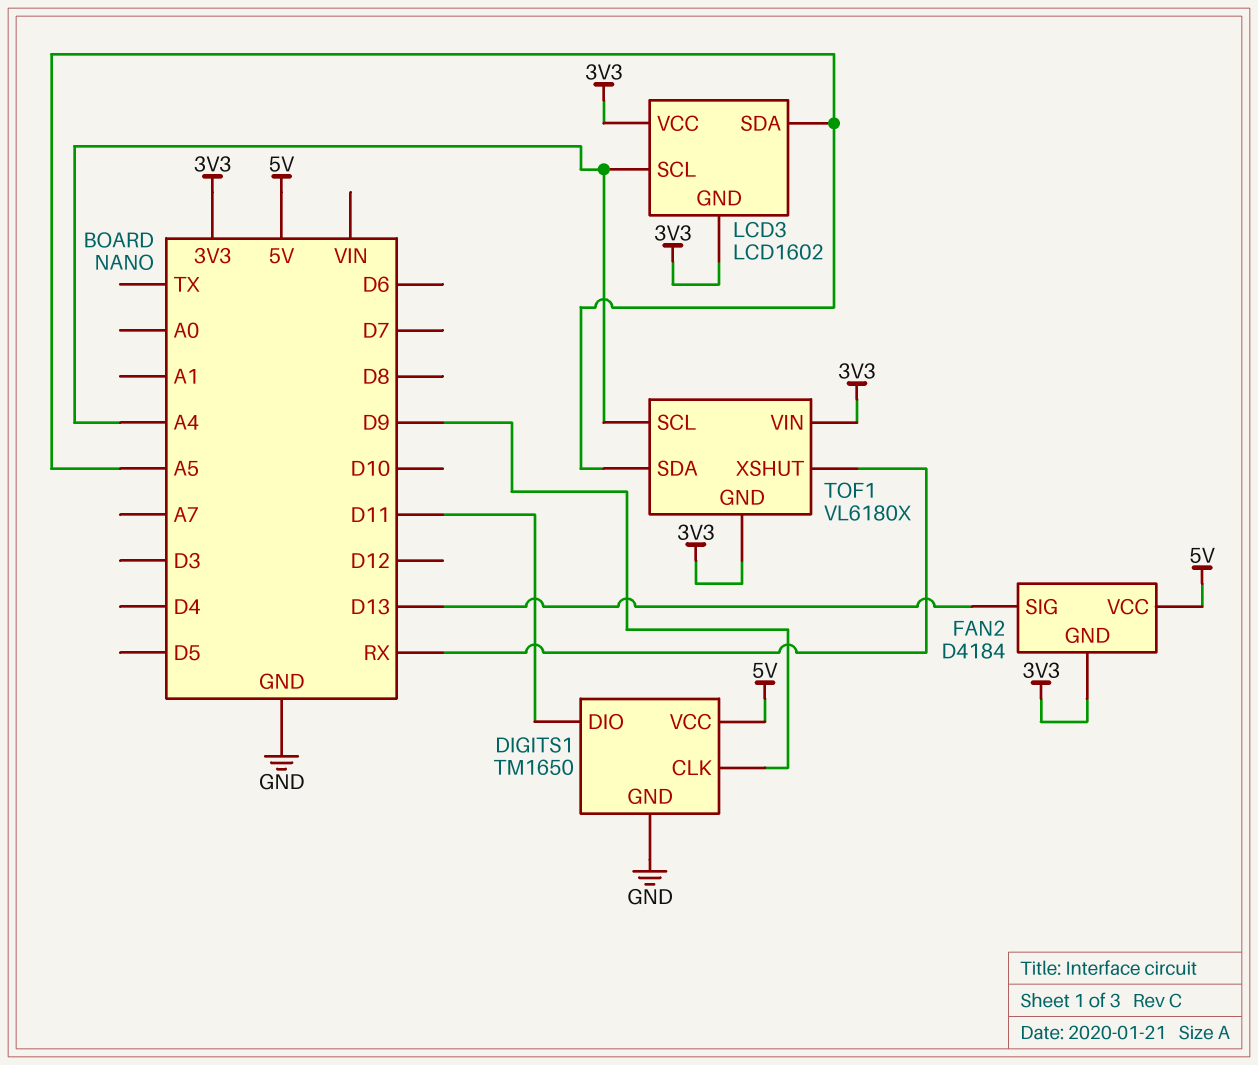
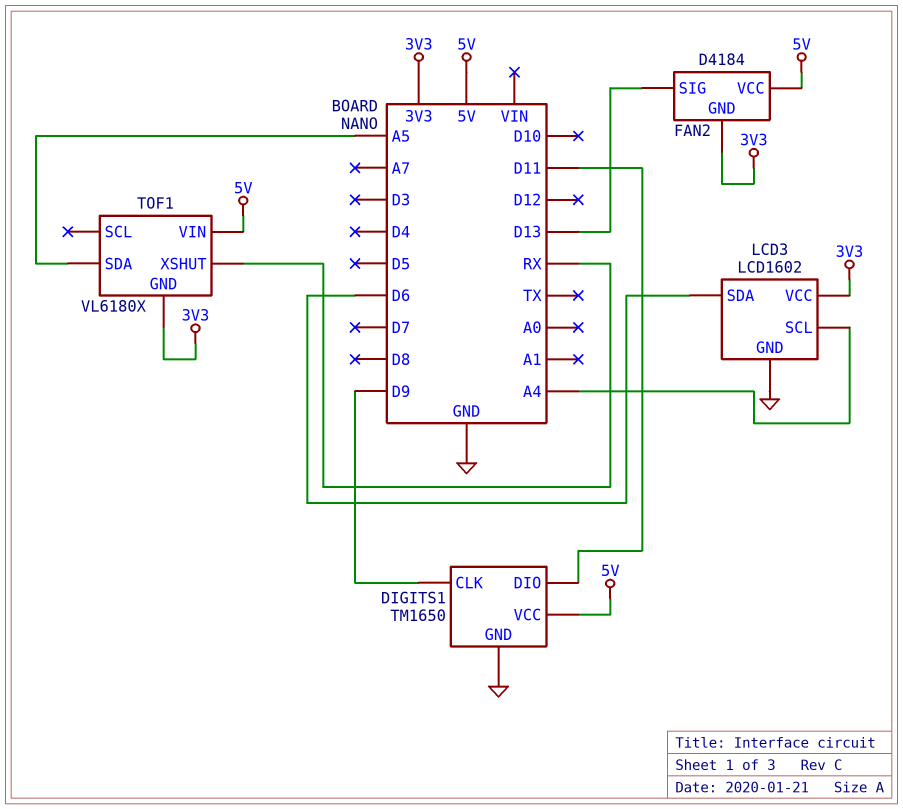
LCD3 pin GND: 3V3 -> GND
LCD3 pin SDA: A5 -> D6
TOF1 pin SCL: A4 -> none
TOF1 pin VIN: 3V3 -> 5V

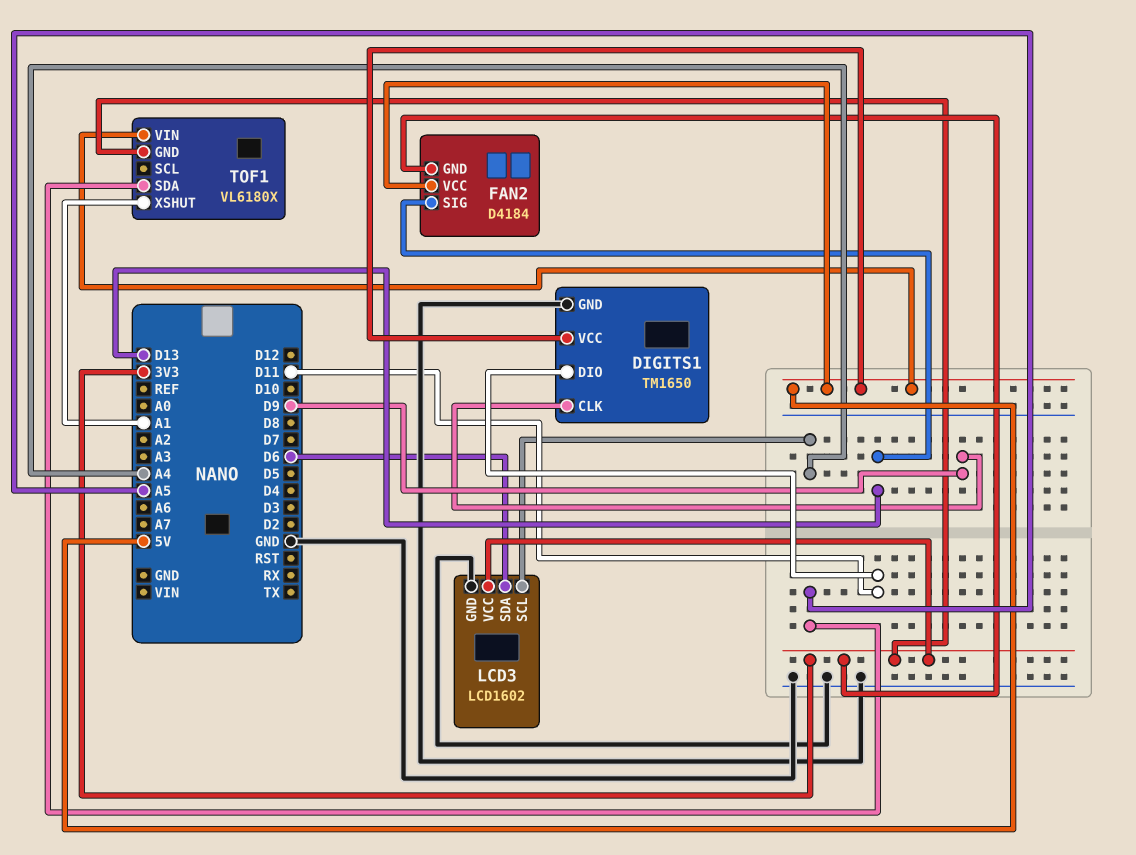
TOF1 pin XSHUT: RX -> A1

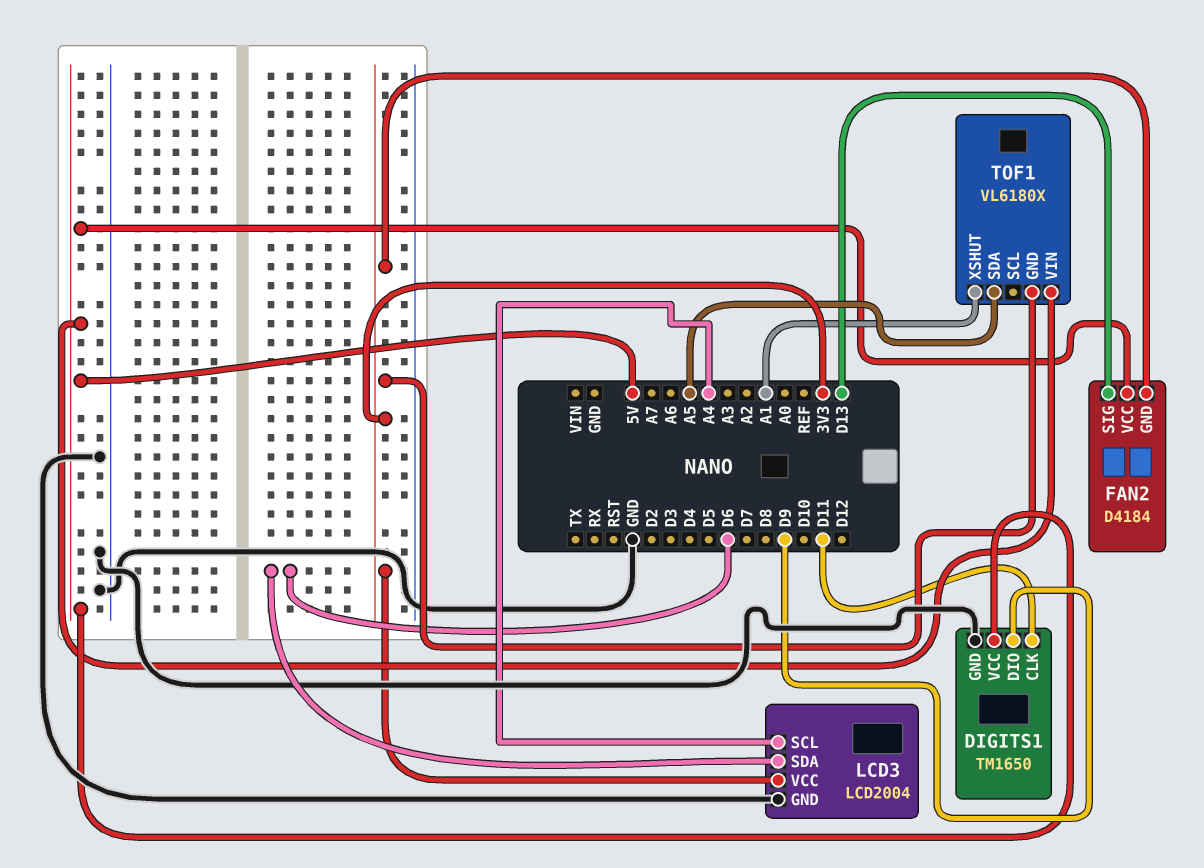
DIGITS1 pin CLK: D9 -> D11
DIGITS1 pin DIO: D11 -> D9
LCD3: LCD1602 -> LCD2004

